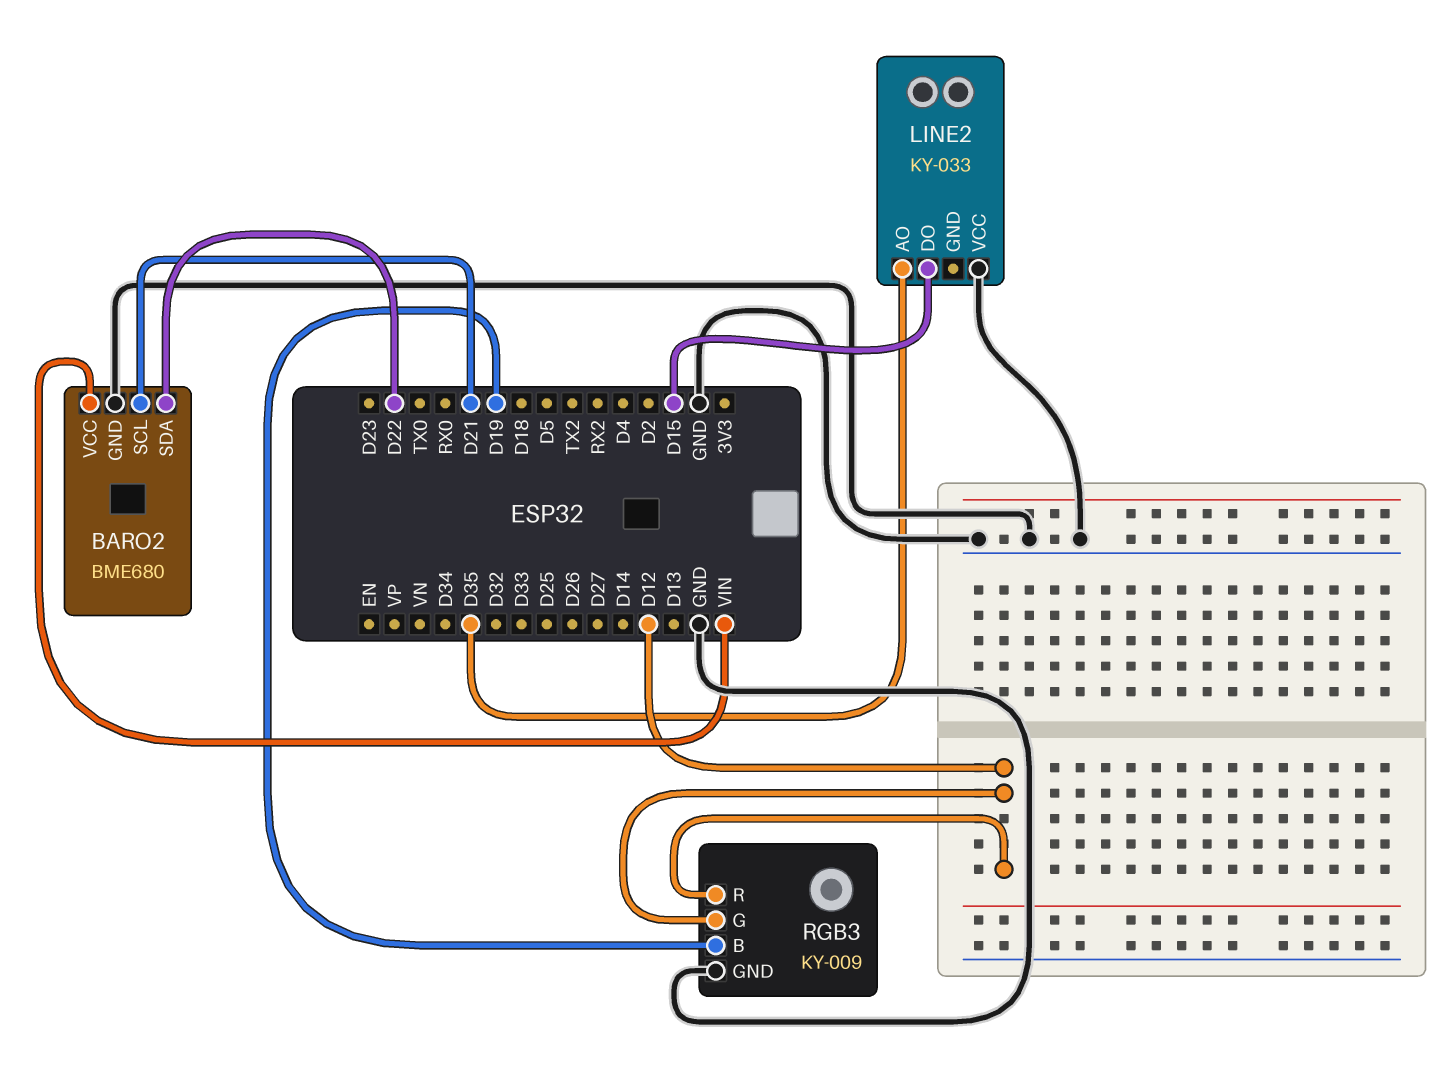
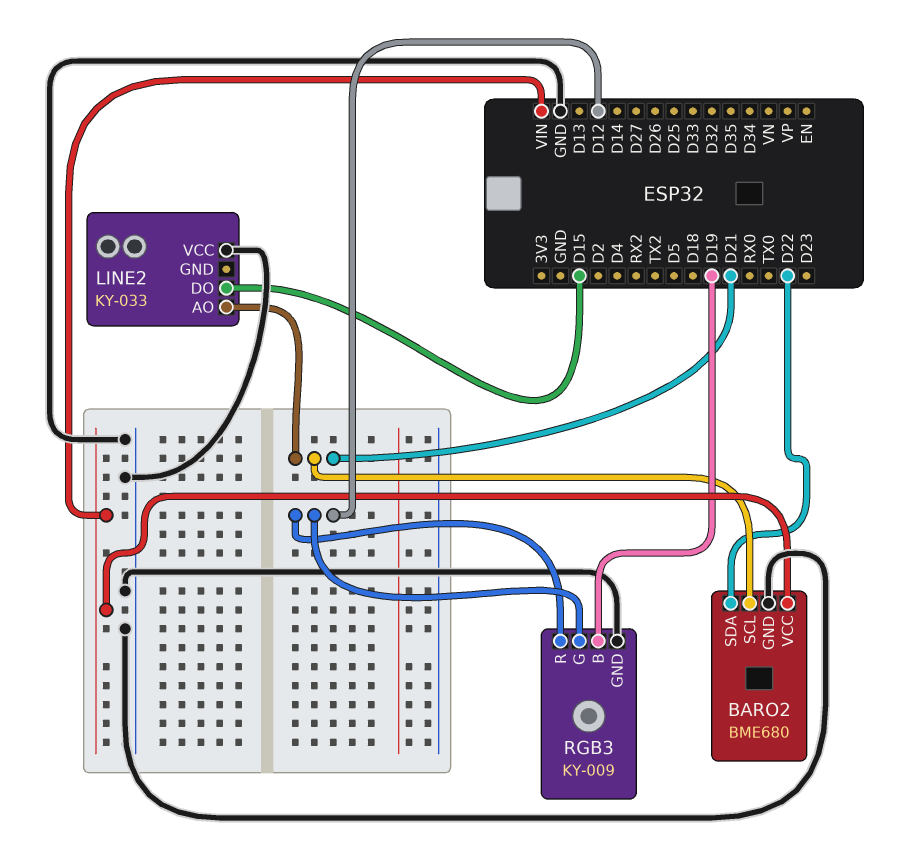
LINE2 pin AO: D35 -> D21

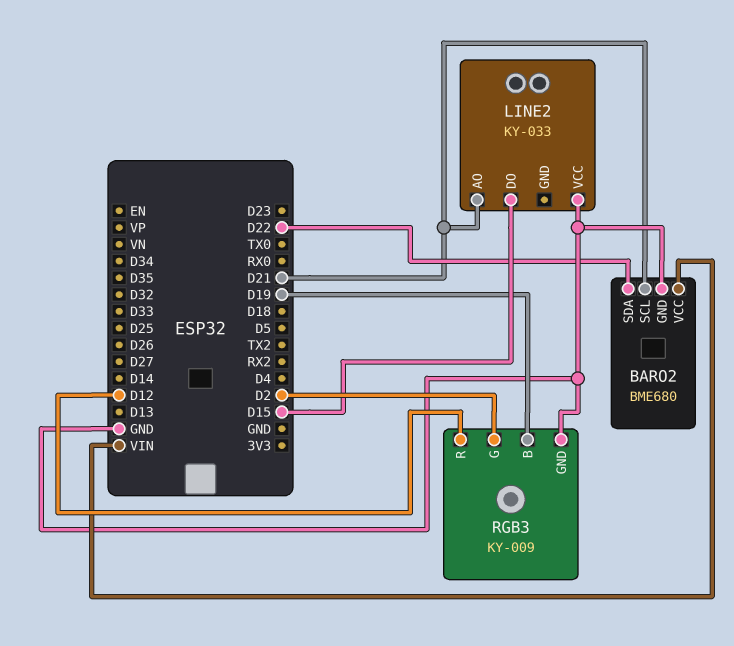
RGB3 pin G: D12 -> D2

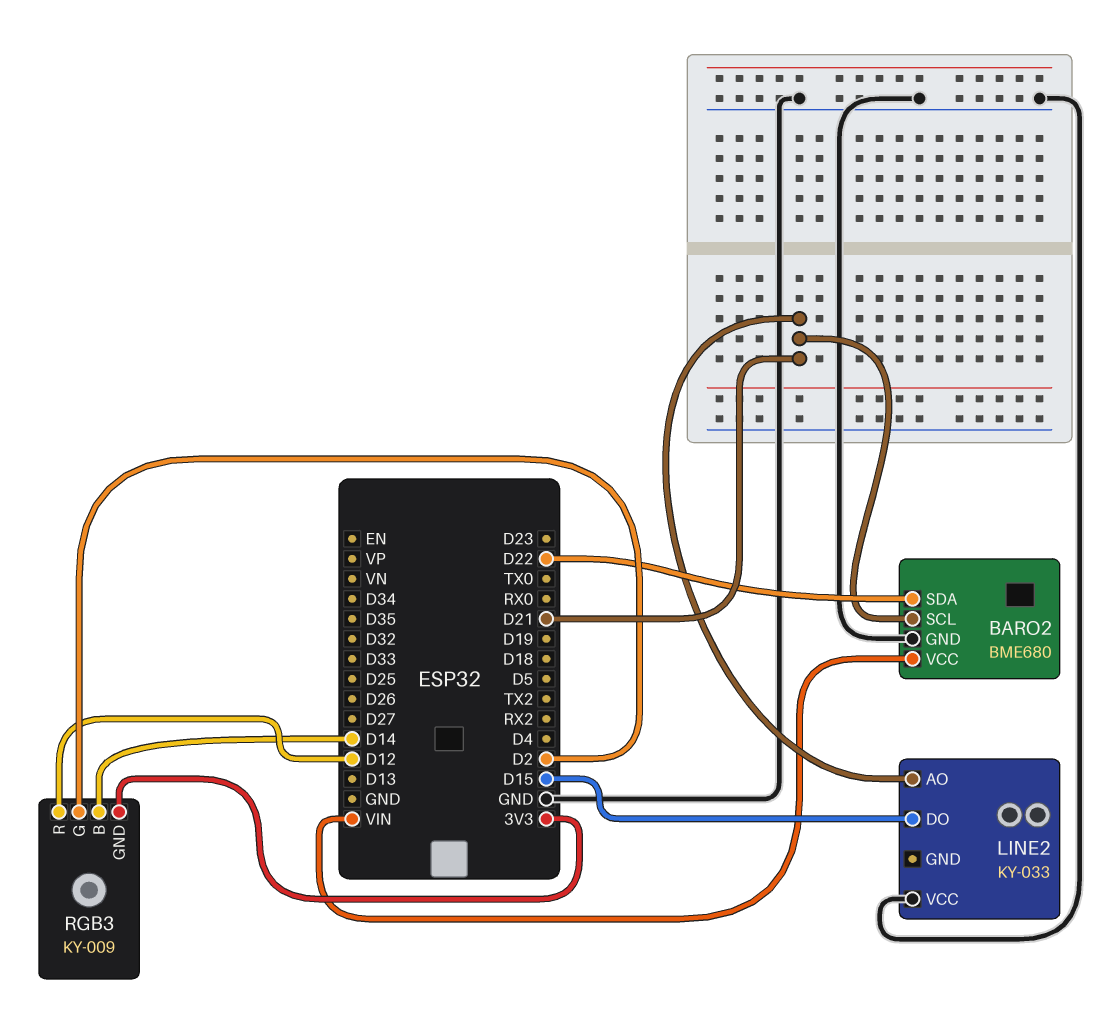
RGB3 pin B: D19 -> D14
RGB3 pin GND: GND -> 3V3

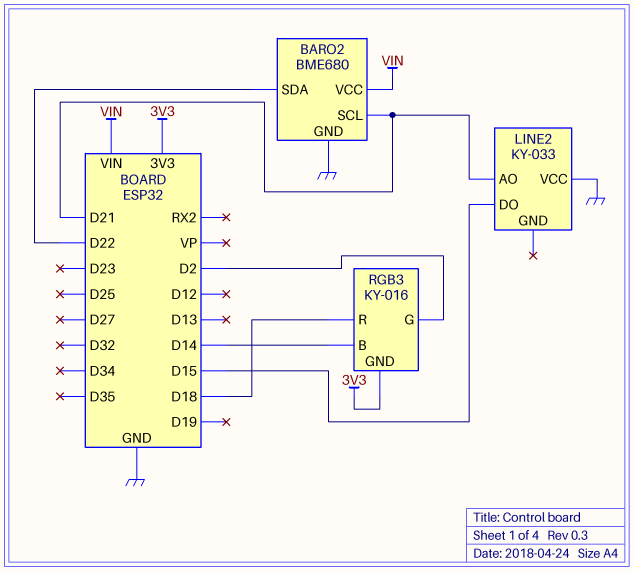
RGB3: KY-009 -> KY-016
RGB3 pin R: D12 -> D18

